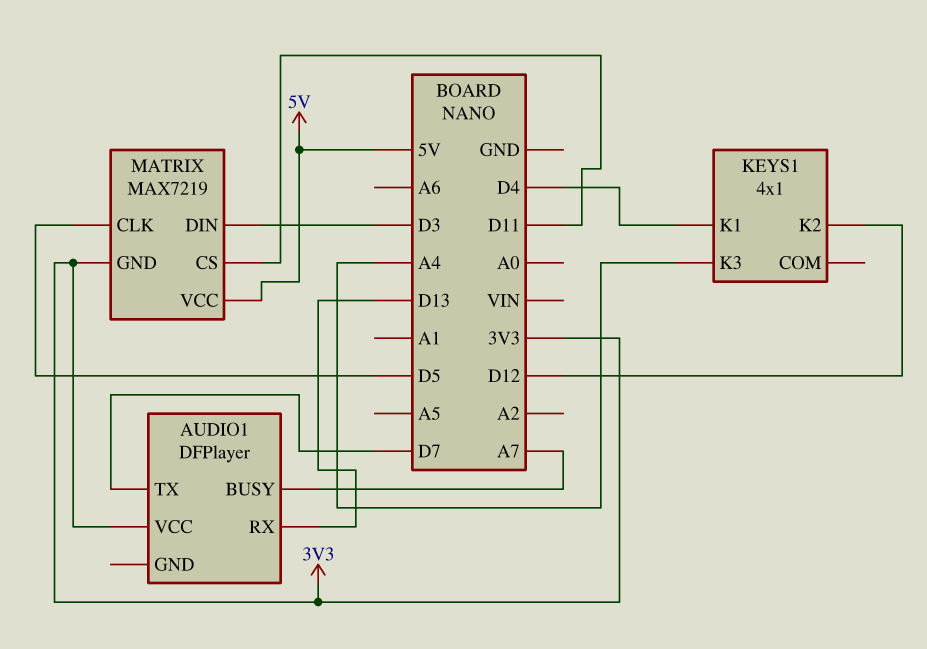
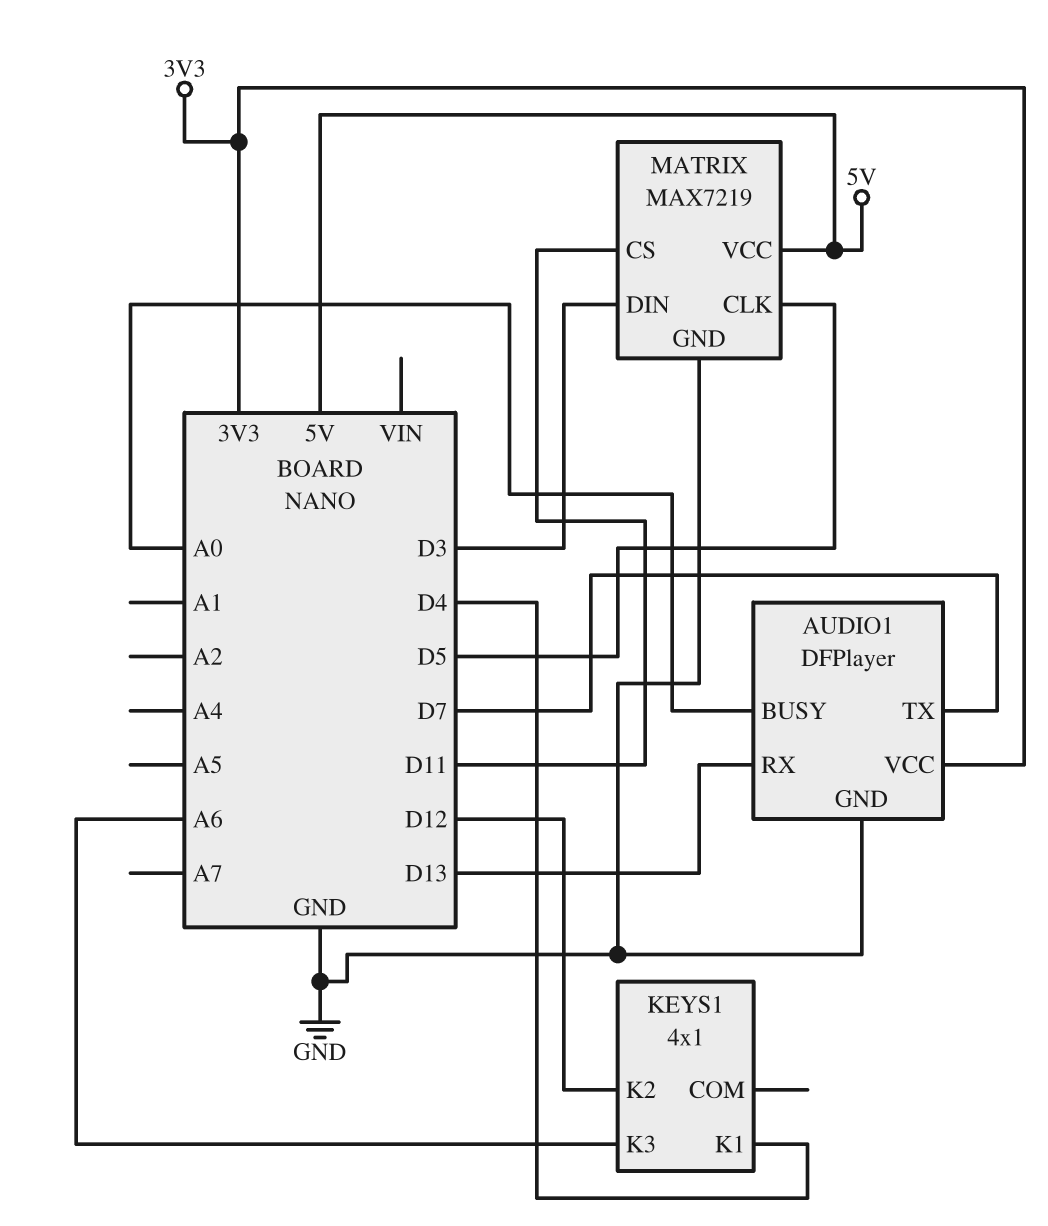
AUDIO1 pin BUSY: A7 -> A0
AUDIO1 pin GND: none -> GND
KEYS1 pin K3: A4 -> A6
MATRIX pin GND: 3V3 -> GND

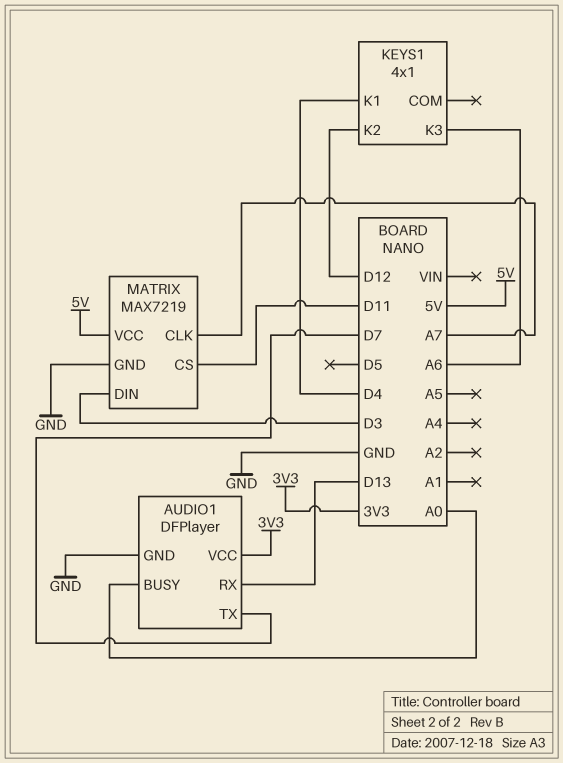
MATRIX pin CLK: D5 -> A7

